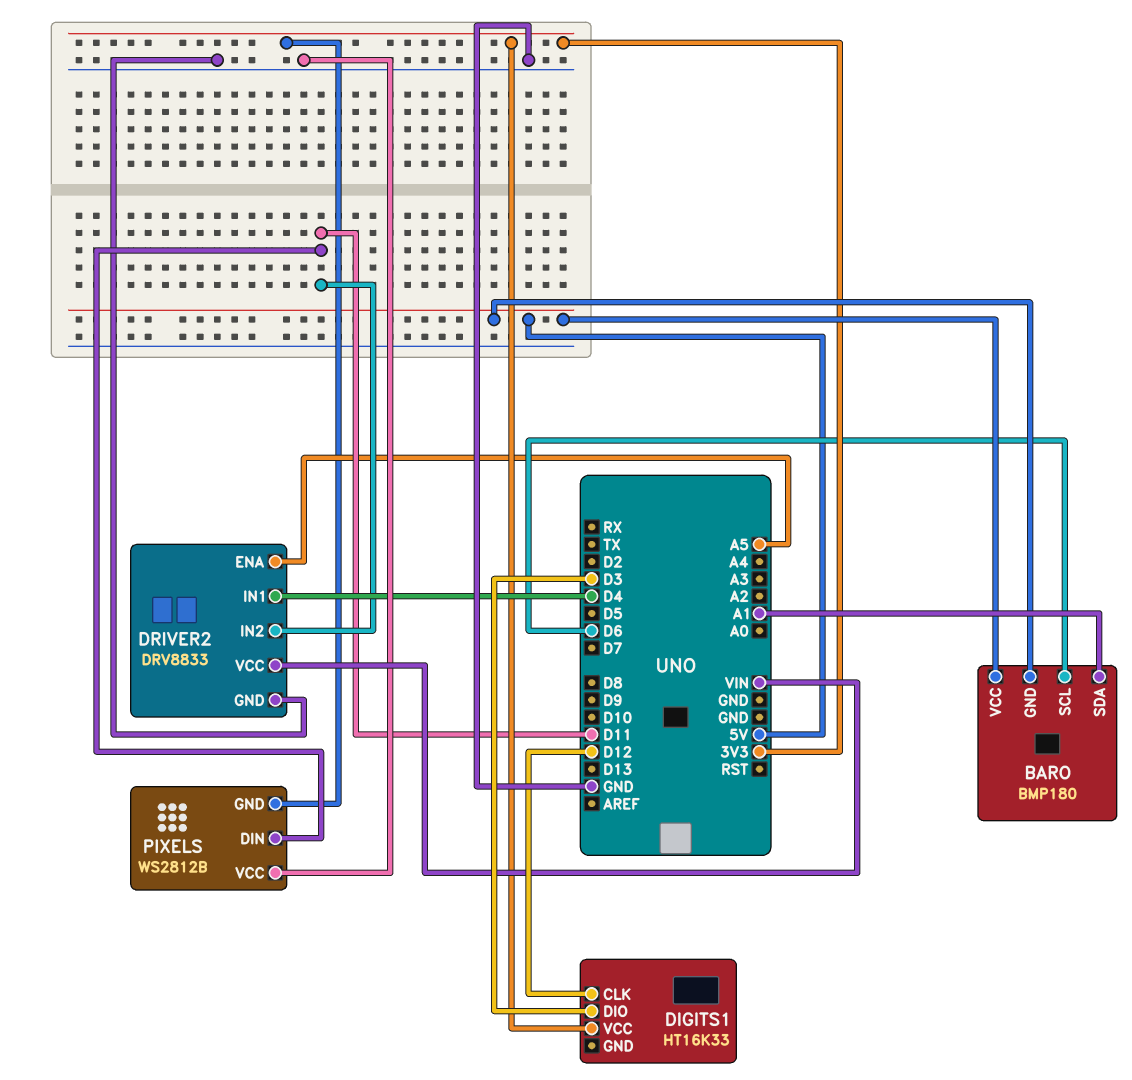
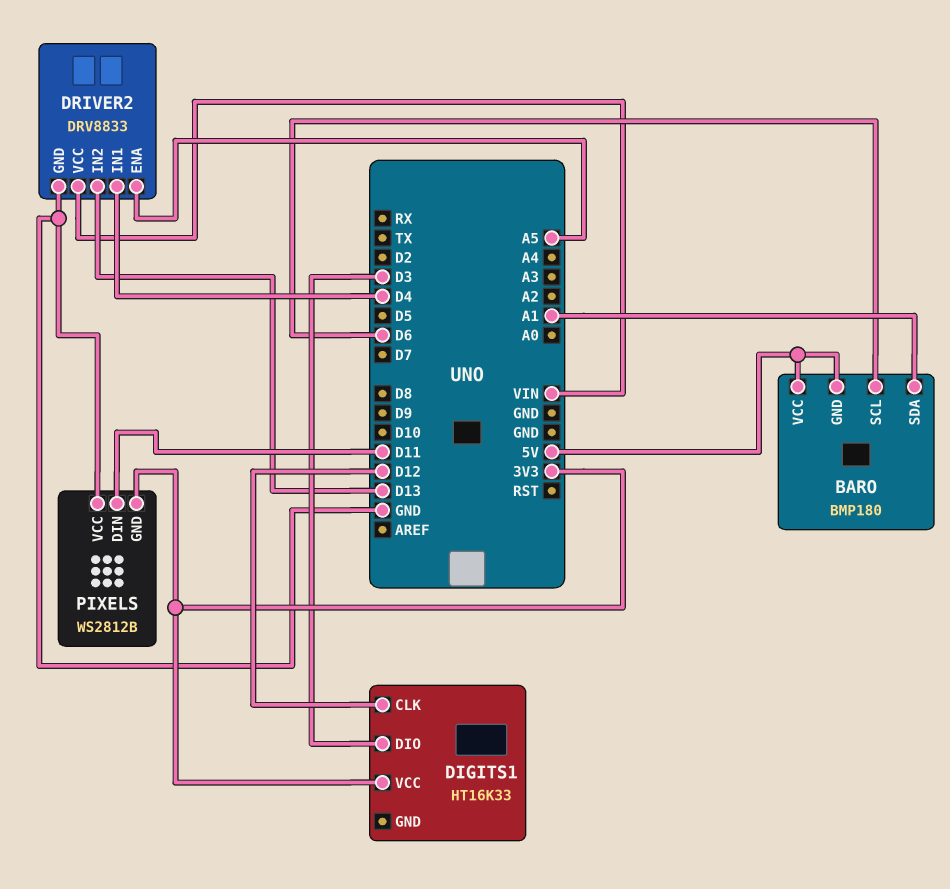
DRIVER2 pin IN2: D11 -> D13

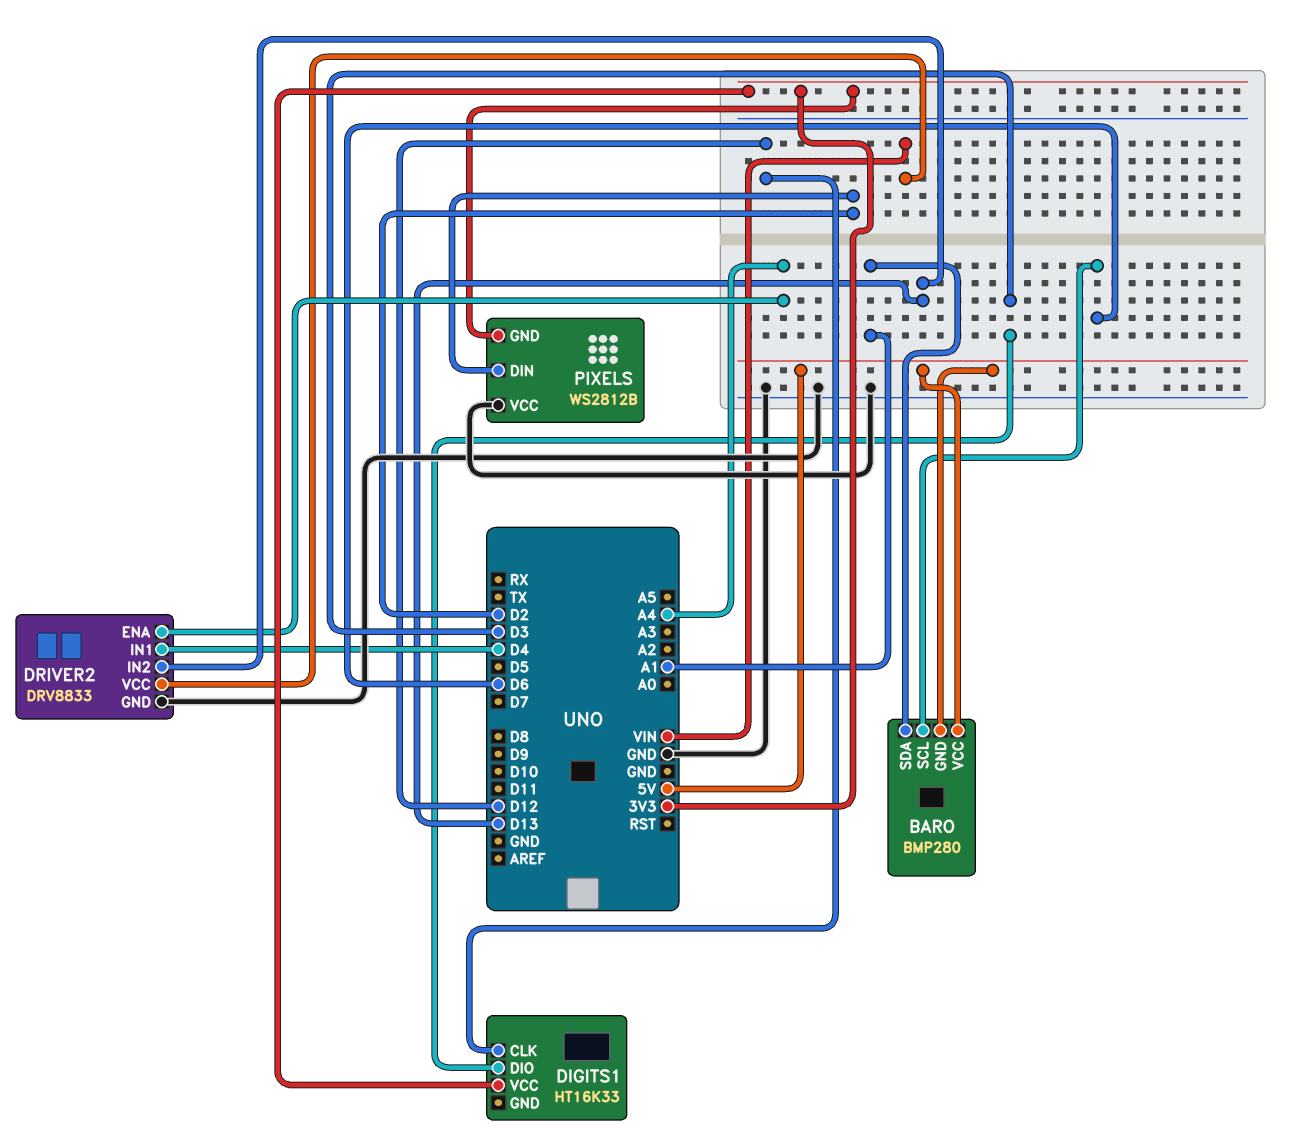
BARO: BMP180 -> BMP280
DRIVER2 pin ENA: A5 -> A4
PIXELS pin DIN: D11 -> D2

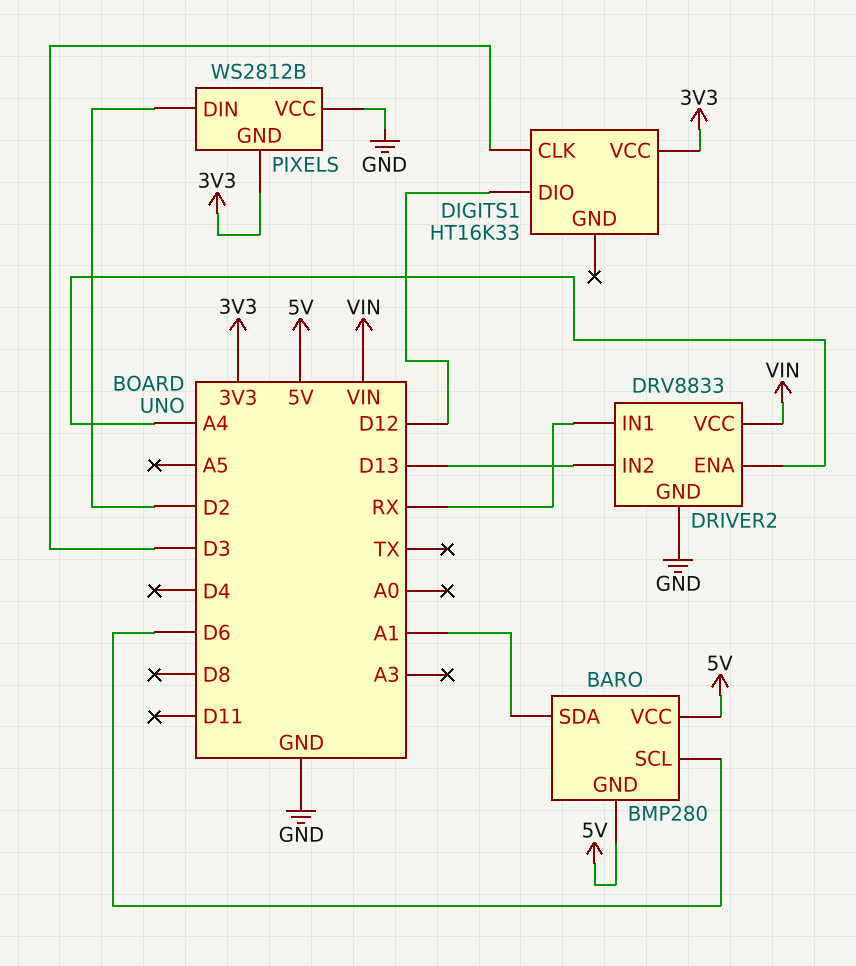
DIGITS1 pin CLK: D12 -> D3
DIGITS1 pin DIO: D3 -> D12
DRIVER2 pin IN1: D4 -> RX

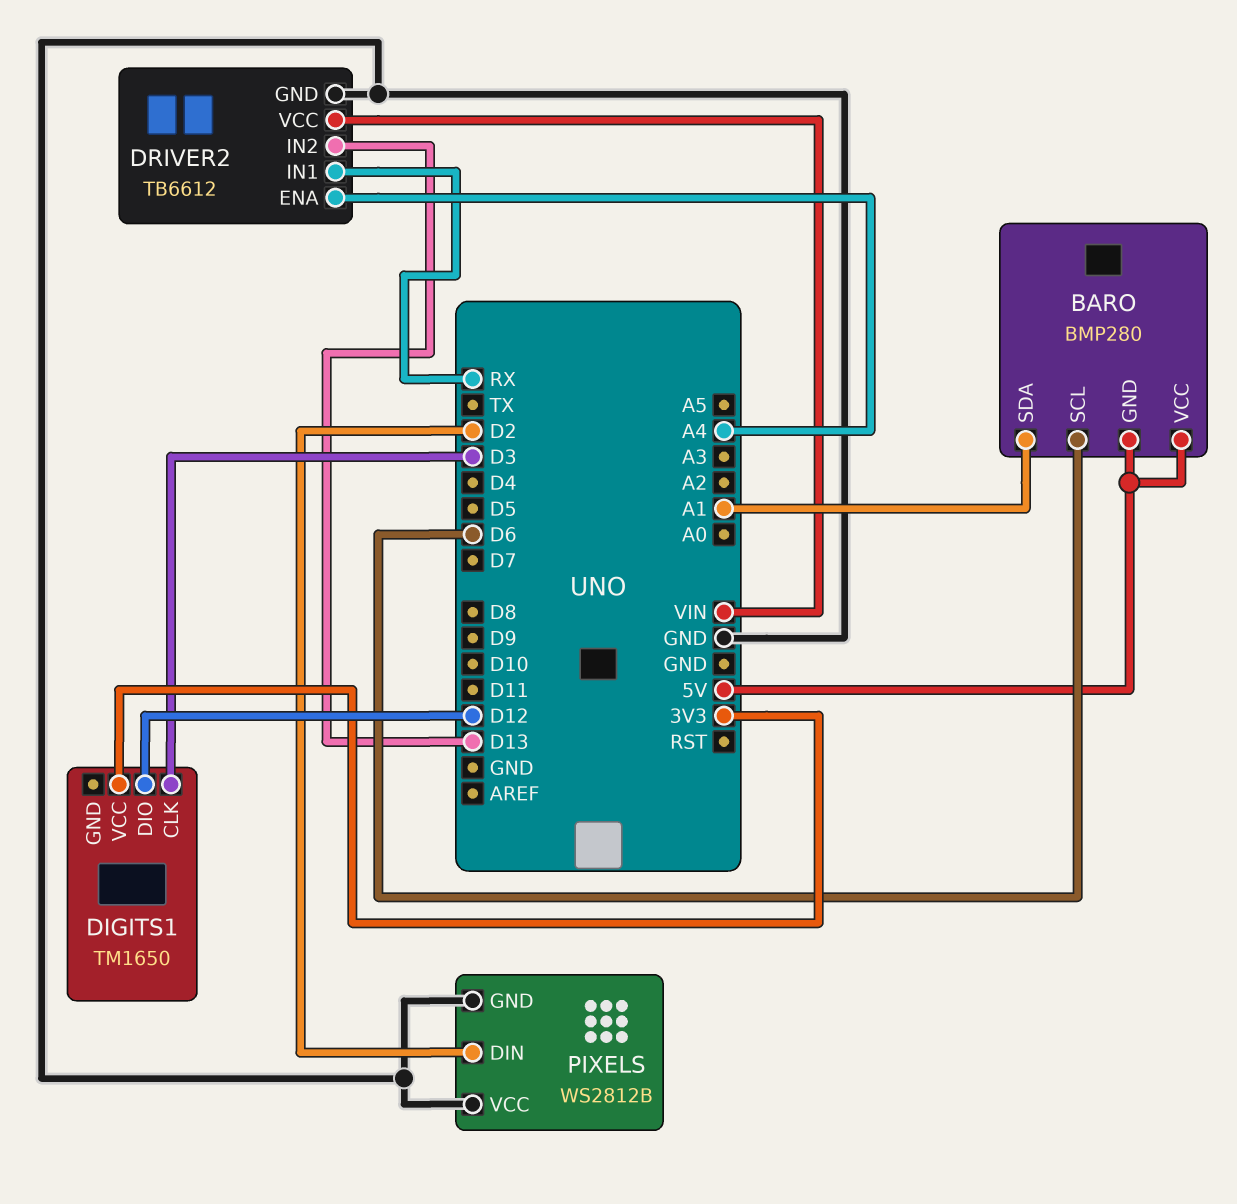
DIGITS1: HT16K33 -> TM1650
DRIVER2: DRV8833 -> TB6612
PIXELS pin GND: 3V3 -> GND

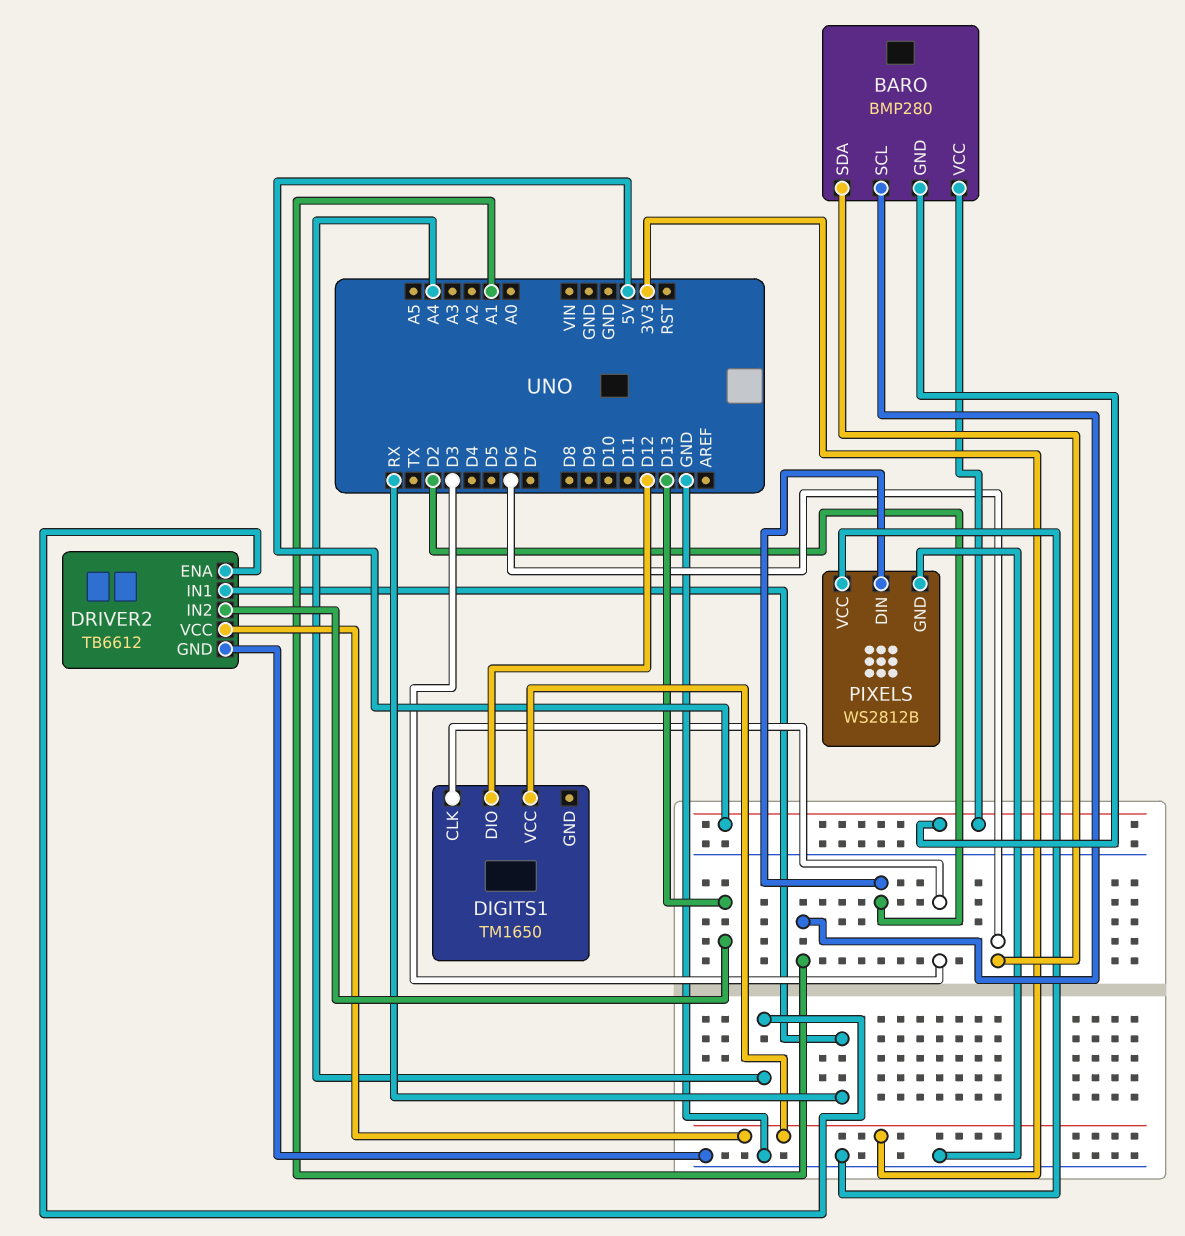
BARO pin SCL: D6 -> A1
BARO pin SDA: A1 -> D6
DRIVER2 pin VCC: VIN -> 3V3

